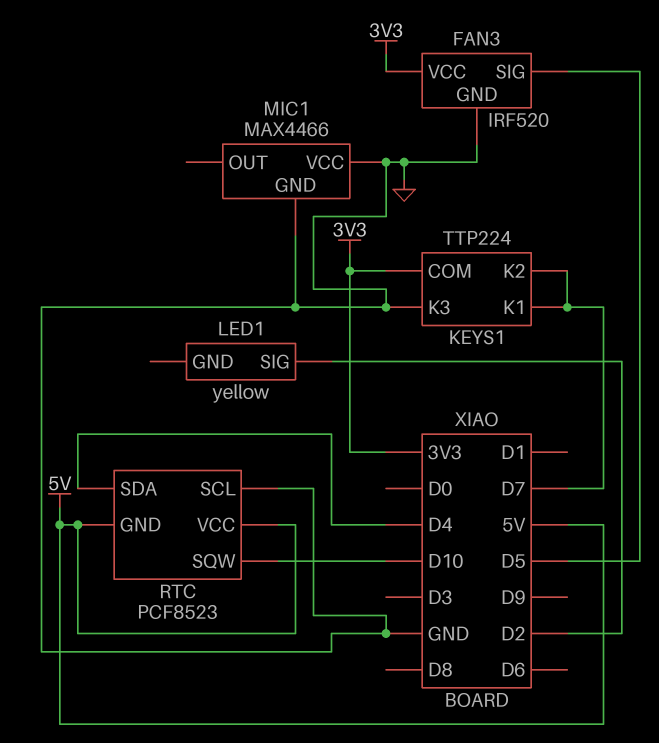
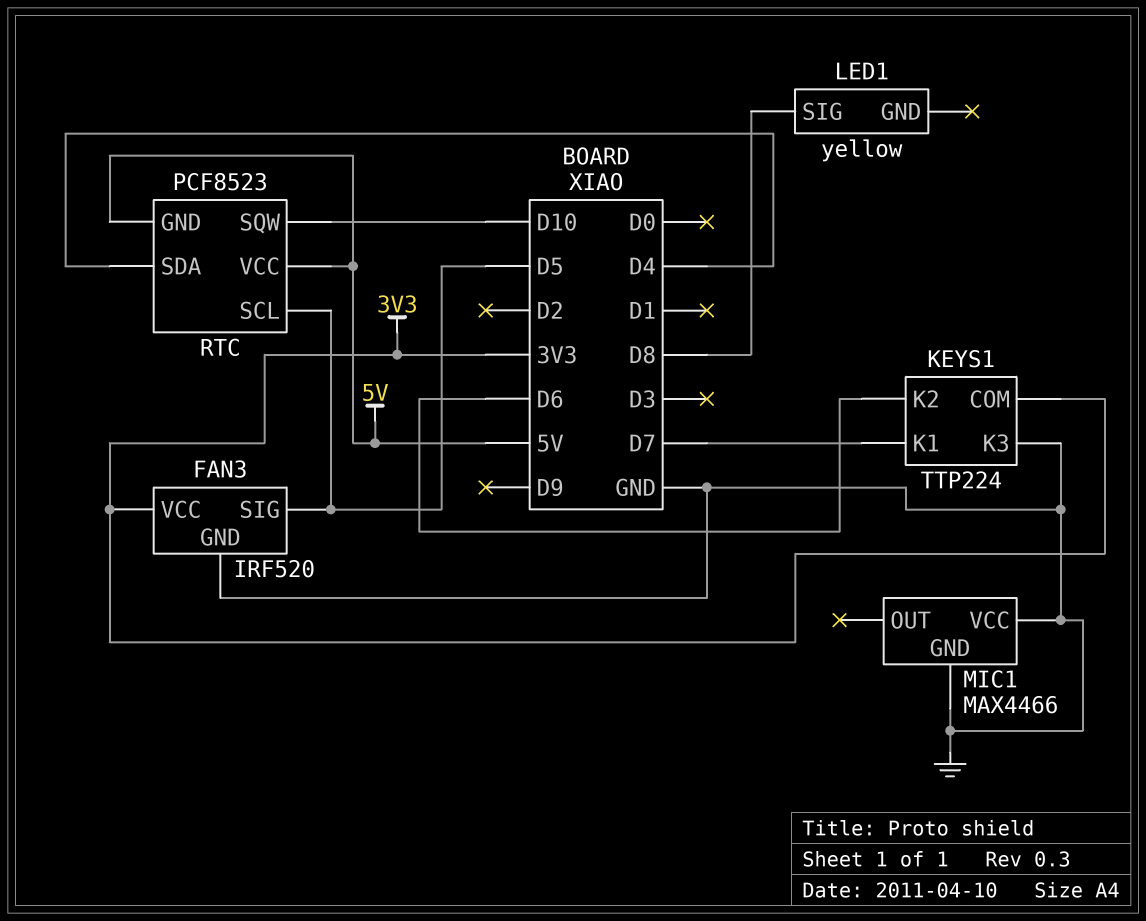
KEYS1 pin K2: D7 -> D6
LED1 pin SIG: D2 -> D8
RTC pin SCL: GND -> D5

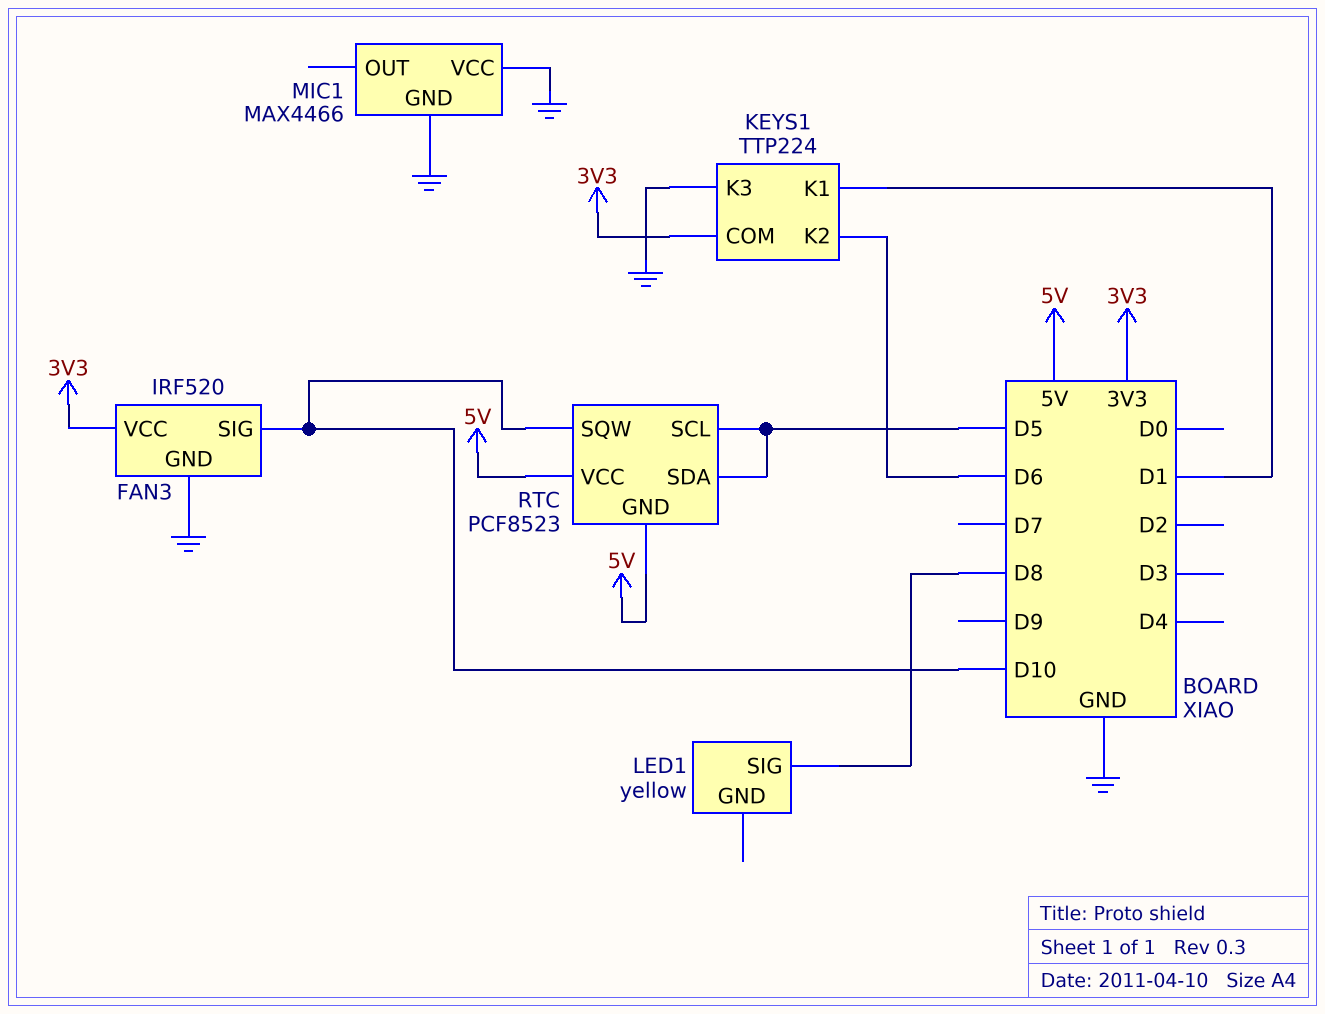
FAN3 pin SIG: D5 -> D10
KEYS1 pin K1: D7 -> D1
RTC pin SDA: D4 -> D5

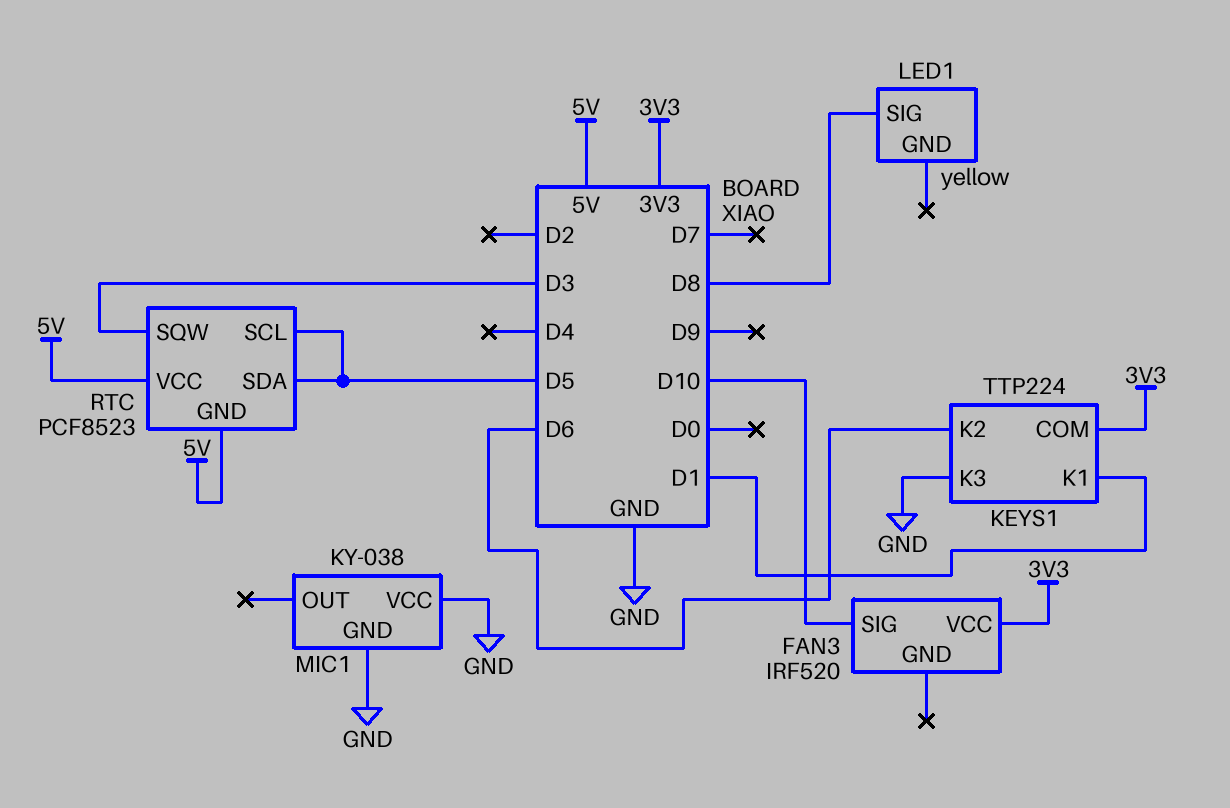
FAN3 pin GND: GND -> none
MIC1: MAX4466 -> KY-038
RTC pin SQW: D10 -> D3

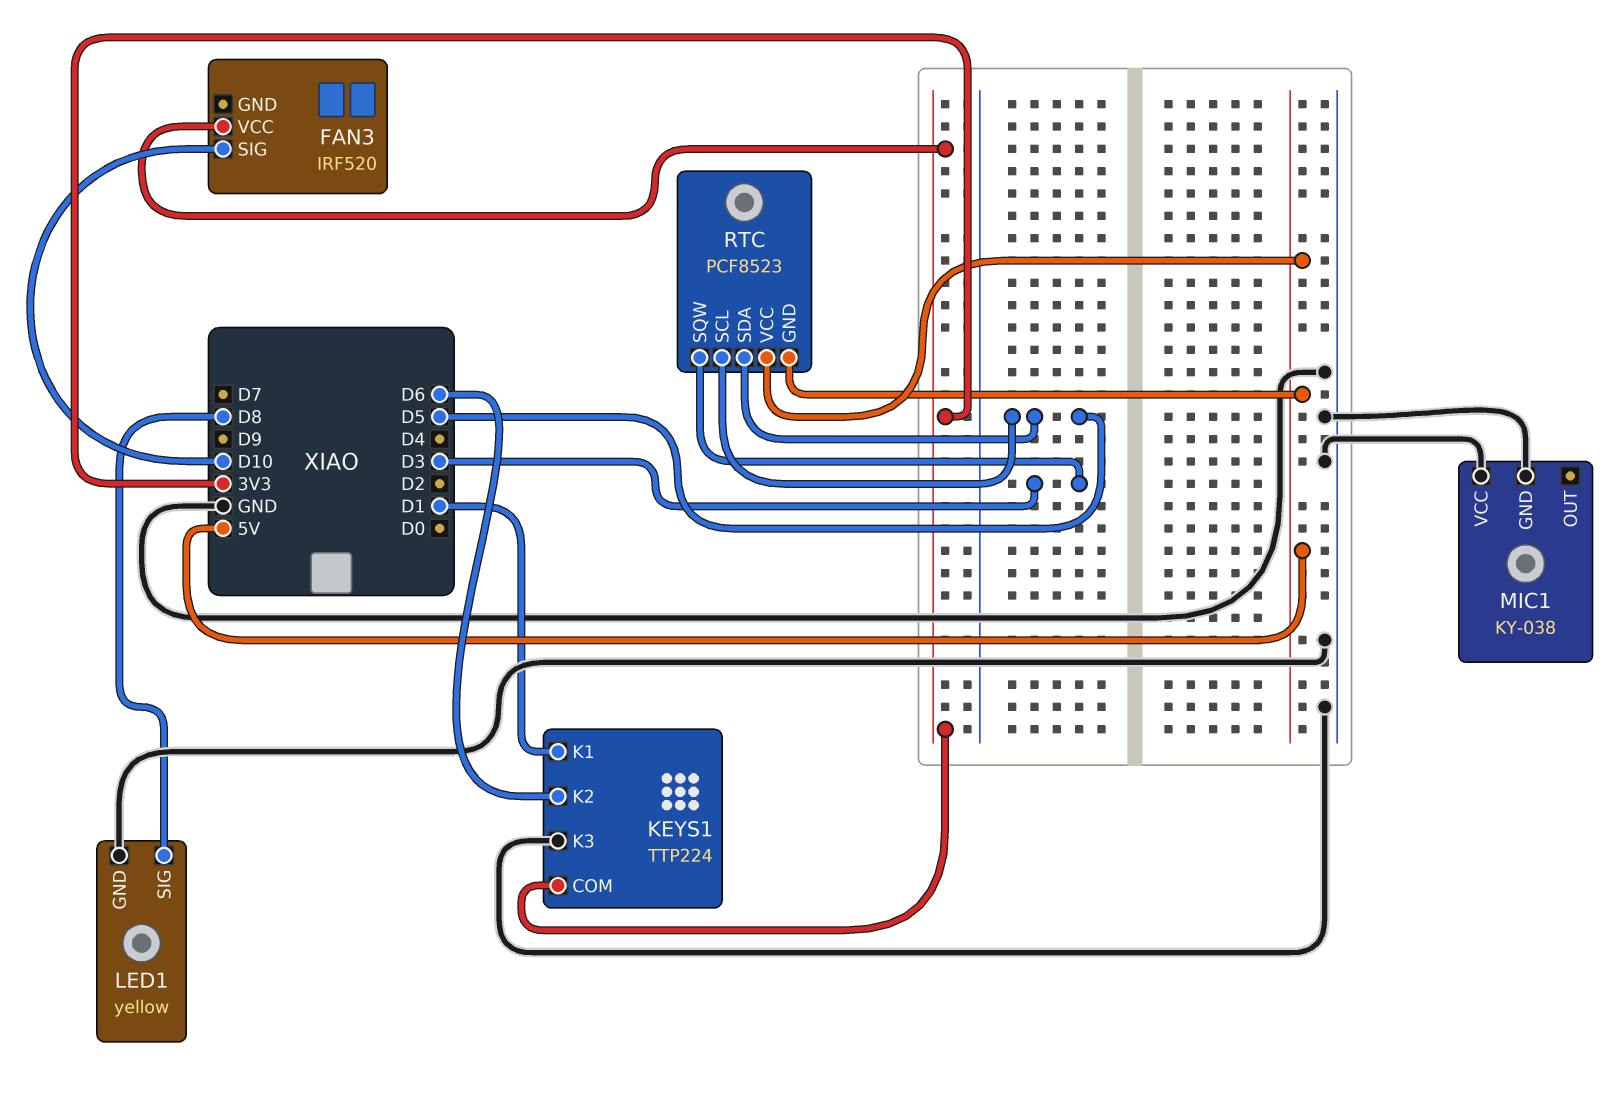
LED1 pin GND: none -> GND

